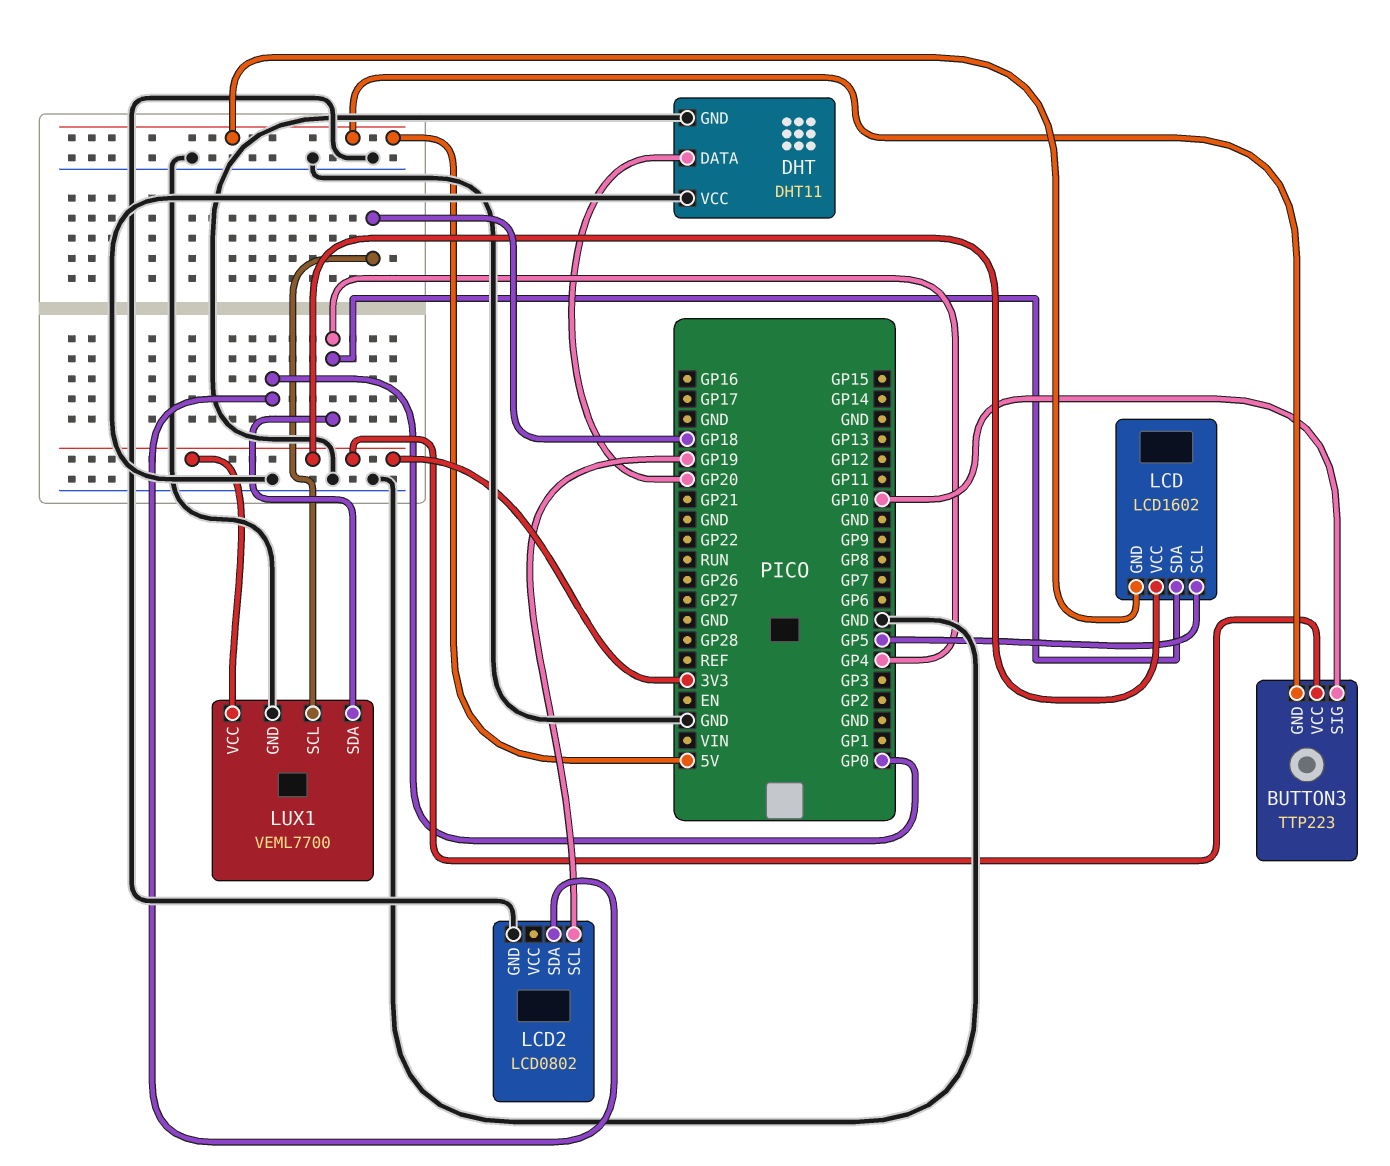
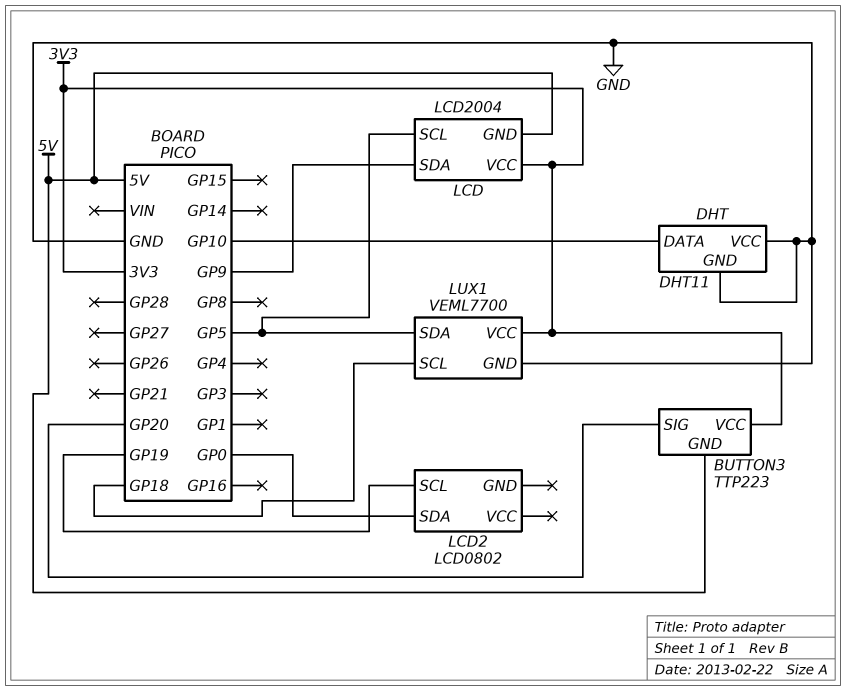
BUTTON3 pin SIG: GP10 -> GP20
DHT pin DATA: GP20 -> GP10
LCD: LCD1602 -> LCD2004
LCD pin SDA: GP4 -> GP9
LCD2 pin GND: GND -> none
LUX1 pin SDA: GP4 -> GP5

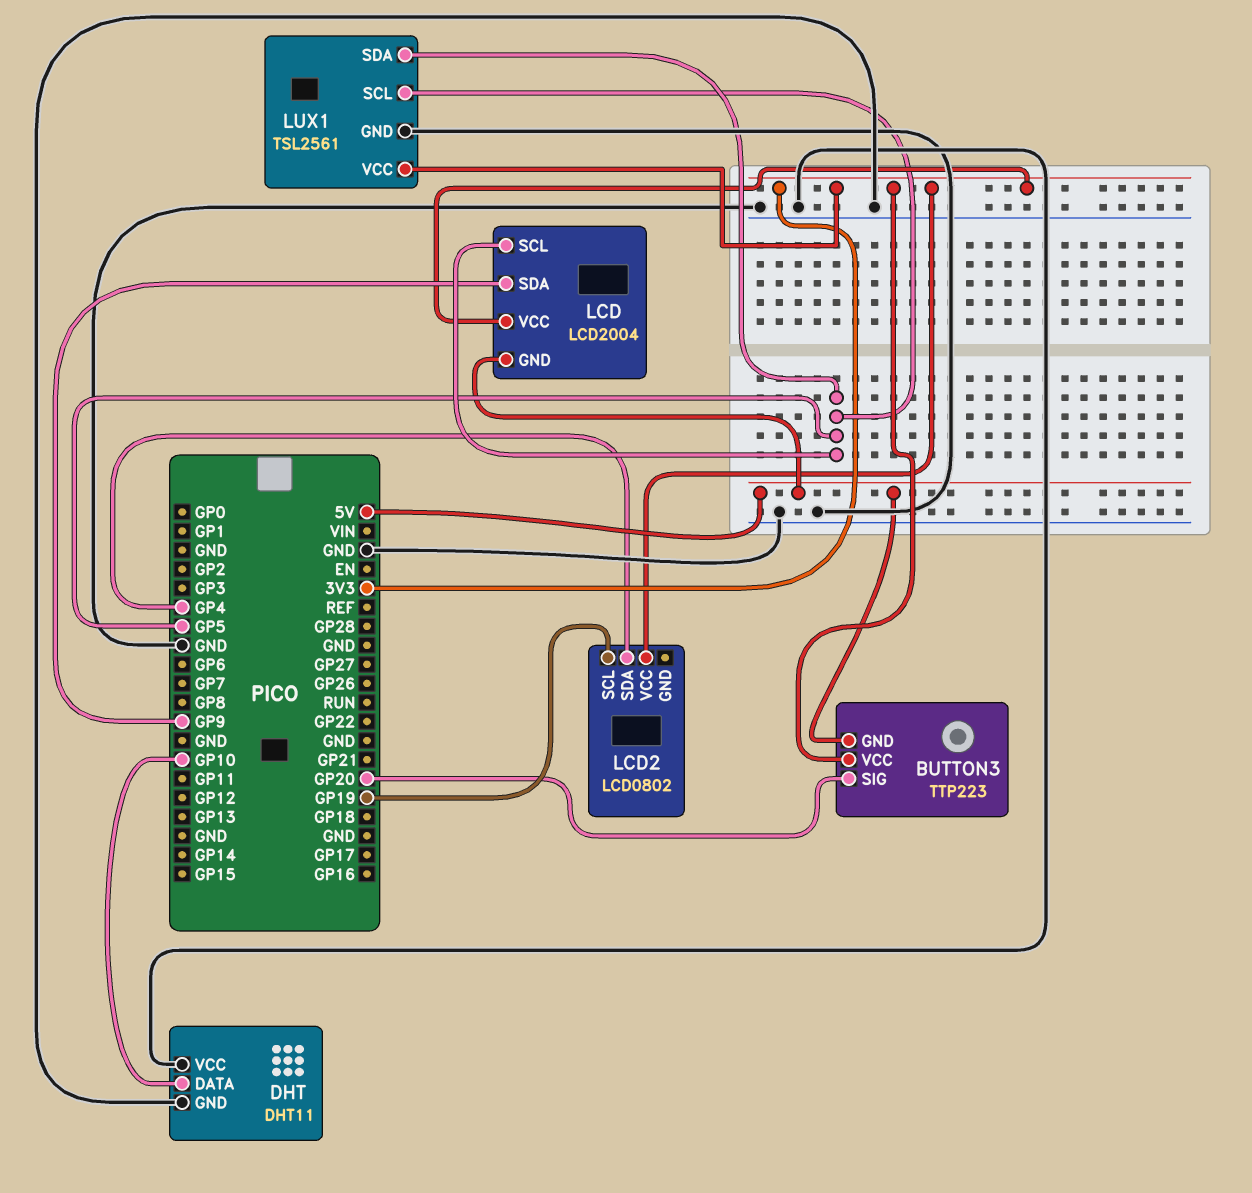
LCD2 pin SDA: GP0 -> GP4
LCD2 pin VCC: none -> 3V3
LUX1: VEML7700 -> TSL2561
LUX1 pin SCL: GP18 -> GP5

